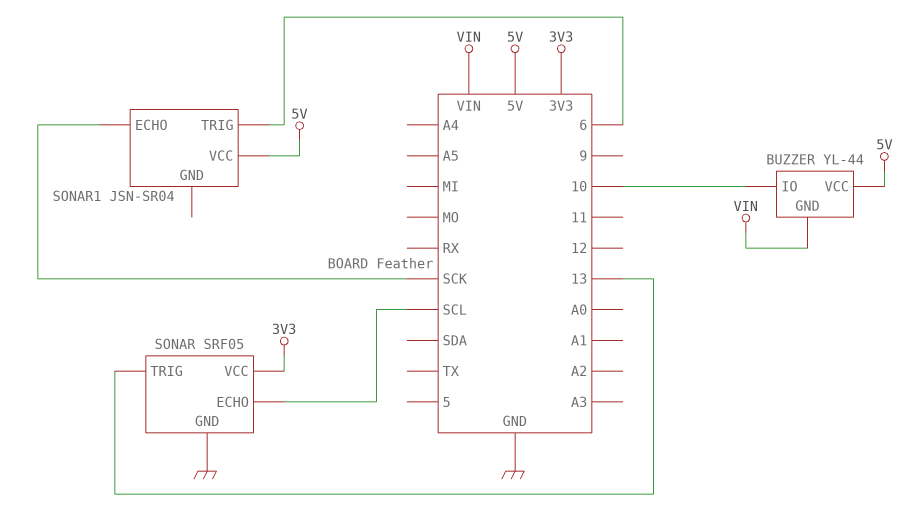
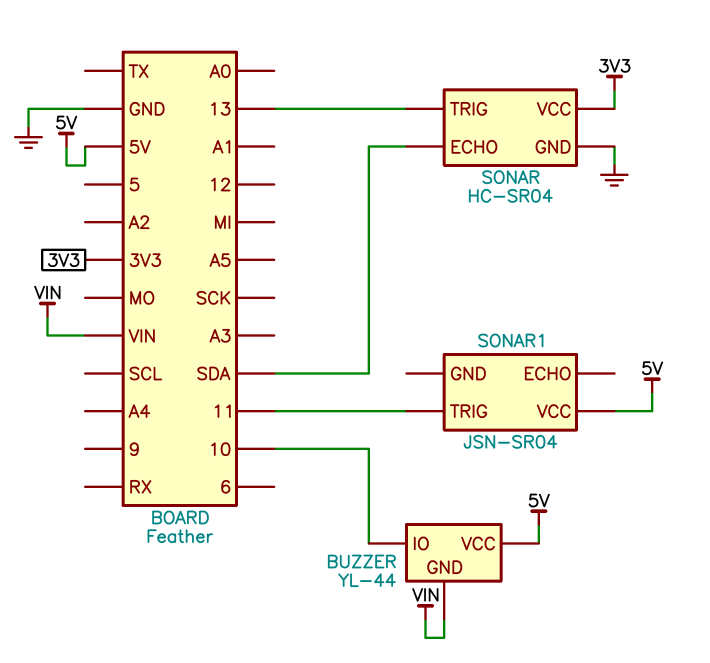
SONAR: SRF05 -> HC-SR04
SONAR pin ECHO: SCL -> SDA
SONAR1 pin ECHO: SCK -> none
SONAR1 pin TRIG: 6 -> 11

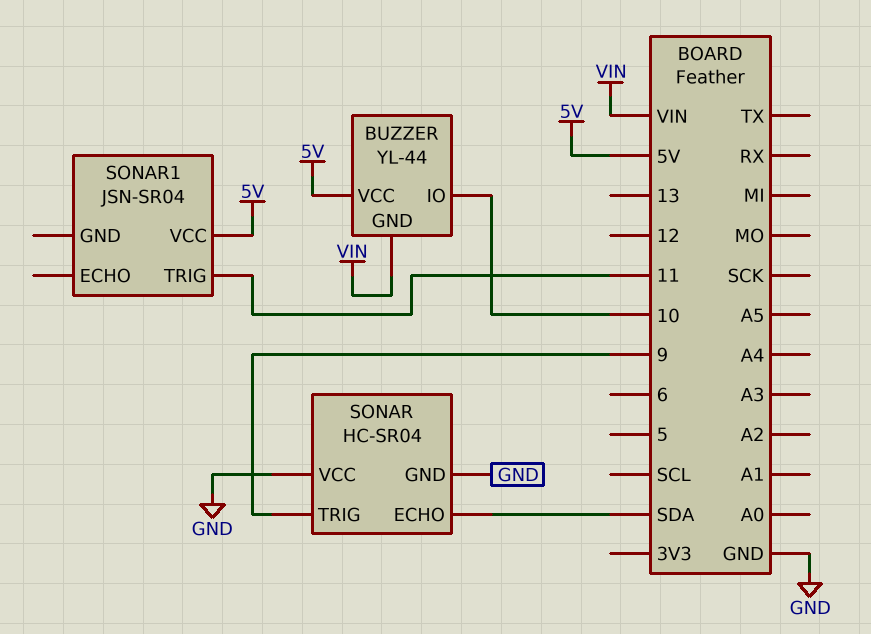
SONAR pin TRIG: 13 -> 9
SONAR pin VCC: 3V3 -> GND

